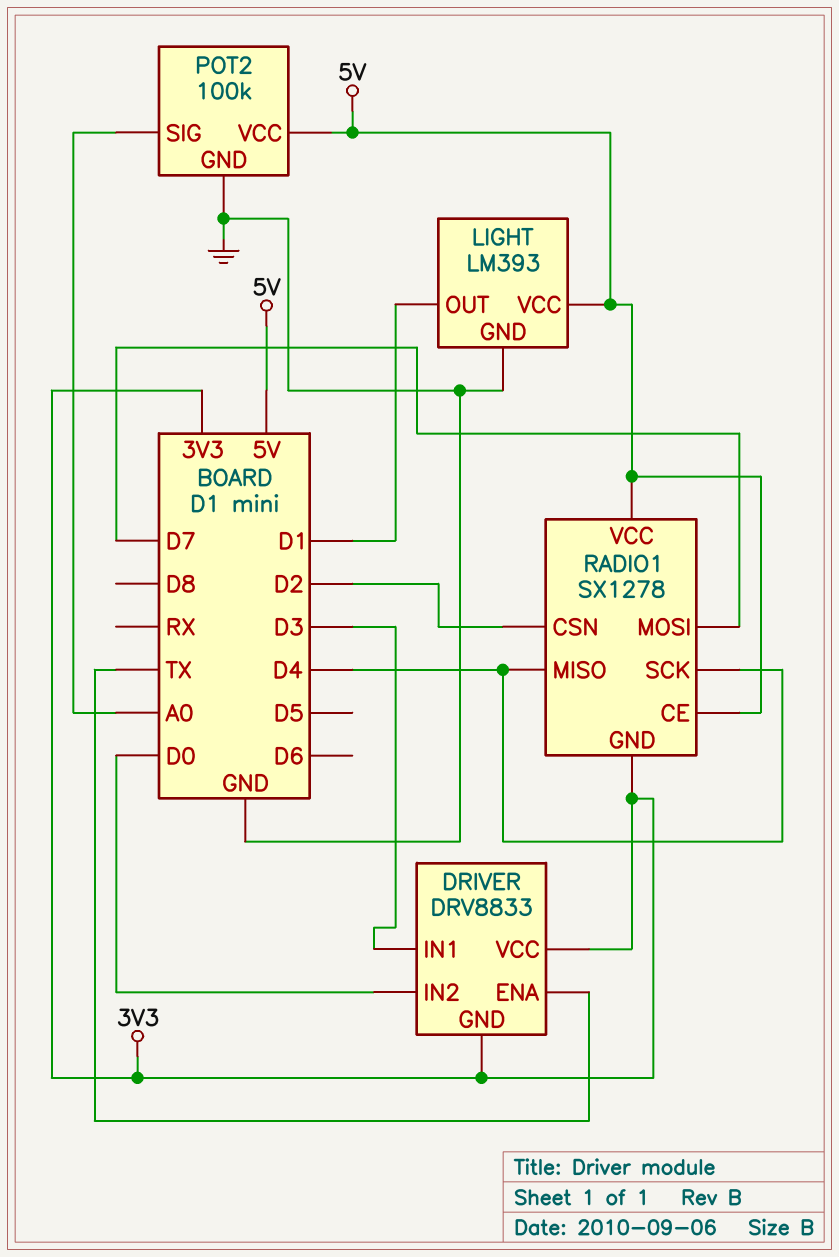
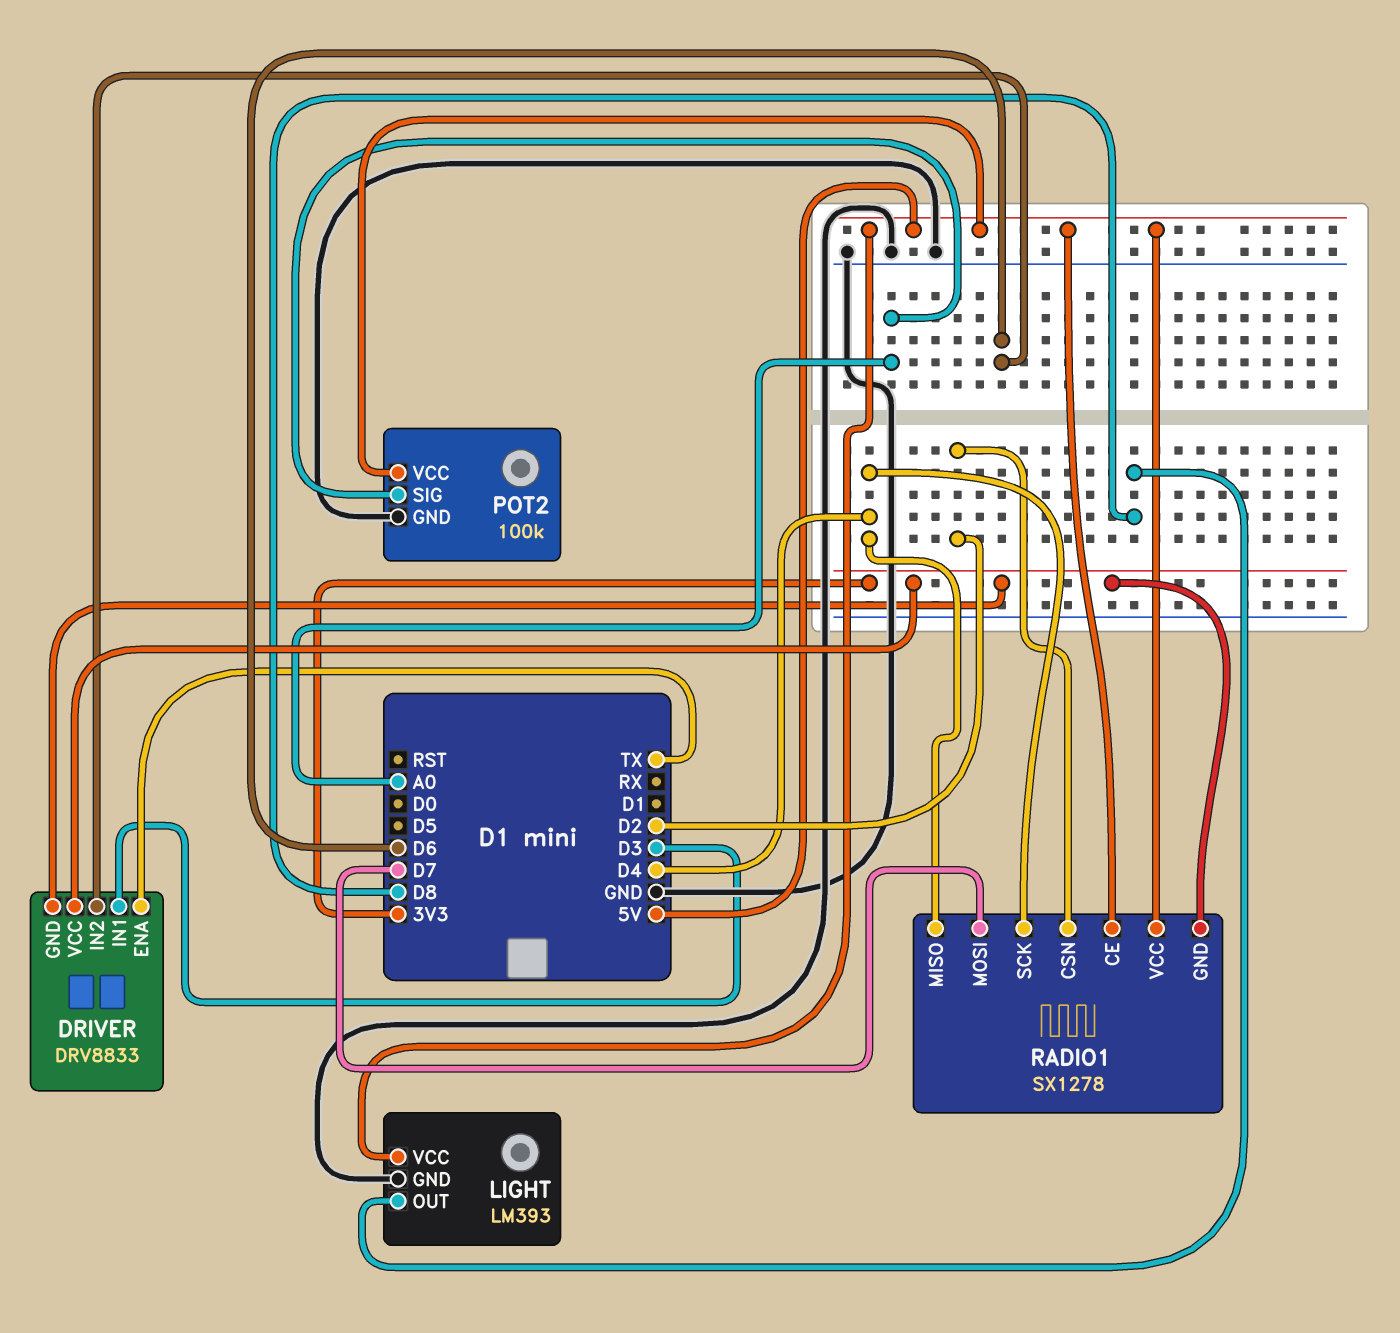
DRIVER pin IN2: D0 -> D6
LIGHT pin OUT: D1 -> D8

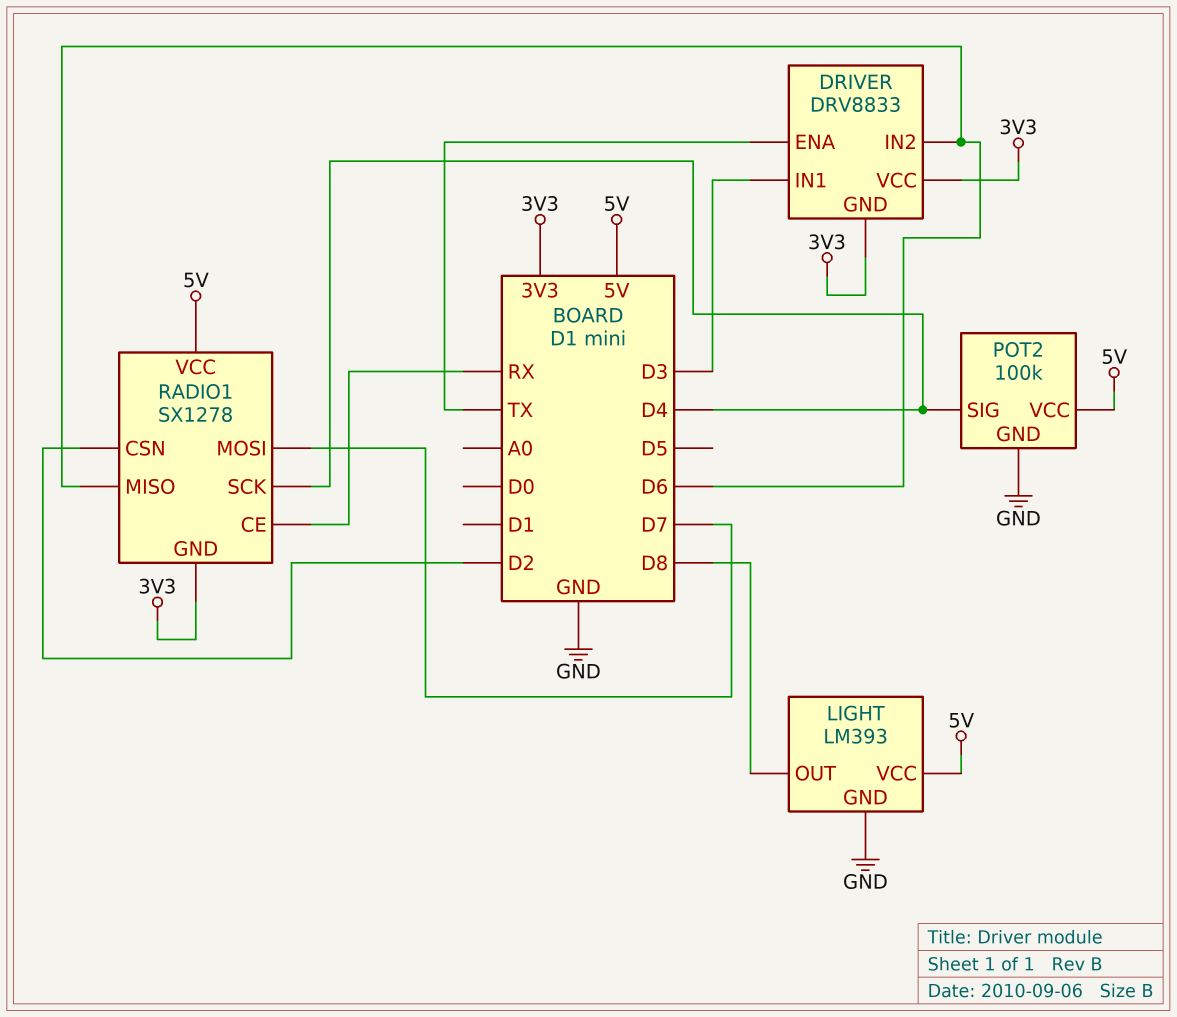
POT2 pin SIG: A0 -> D4
RADIO1 pin CE: 5V -> RX
RADIO1 pin MISO: D4 -> D6

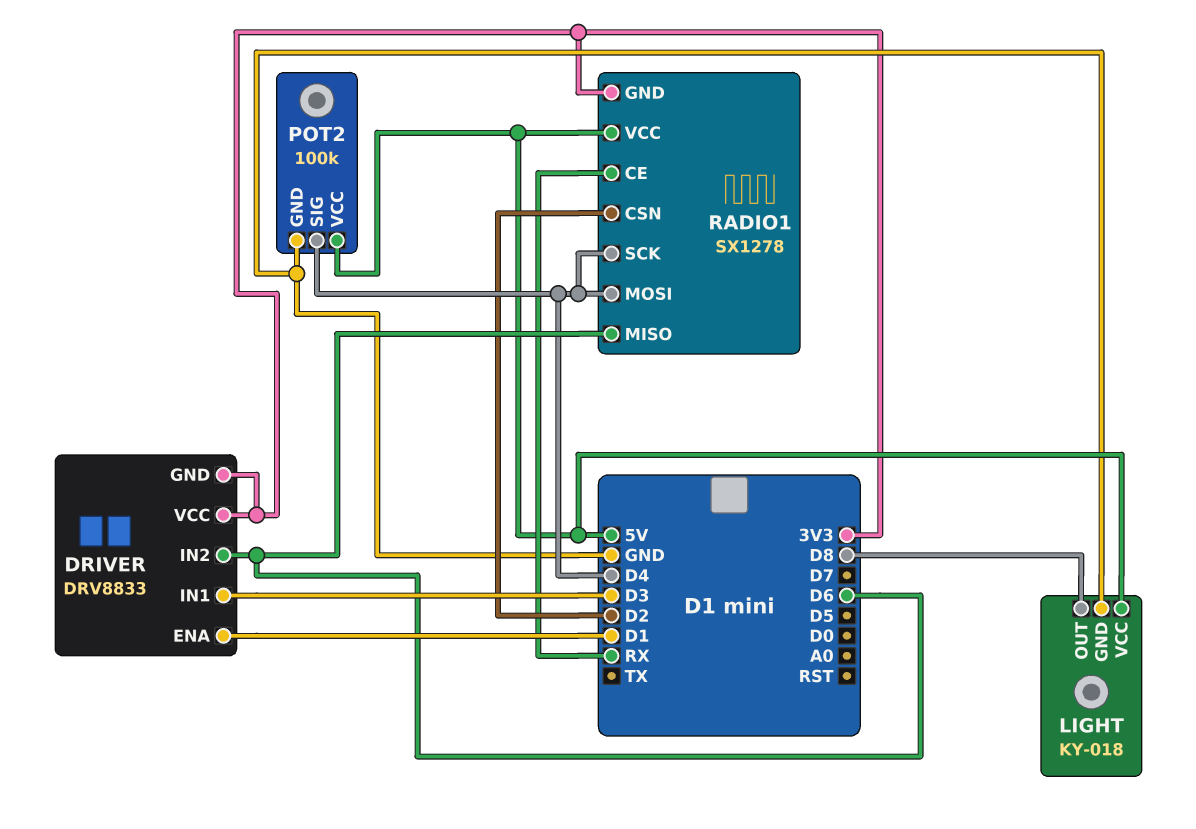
DRIVER pin ENA: TX -> D1
LIGHT: LM393 -> KY-018
RADIO1 pin MOSI: D7 -> D4

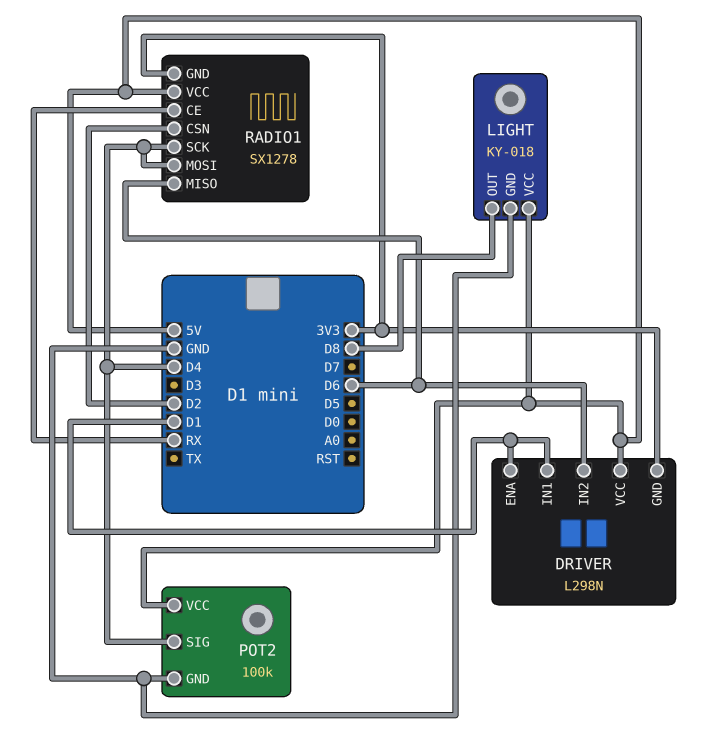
DRIVER: DRV8833 -> L298N
DRIVER pin IN1: D3 -> D1
DRIVER pin VCC: 3V3 -> 5V

